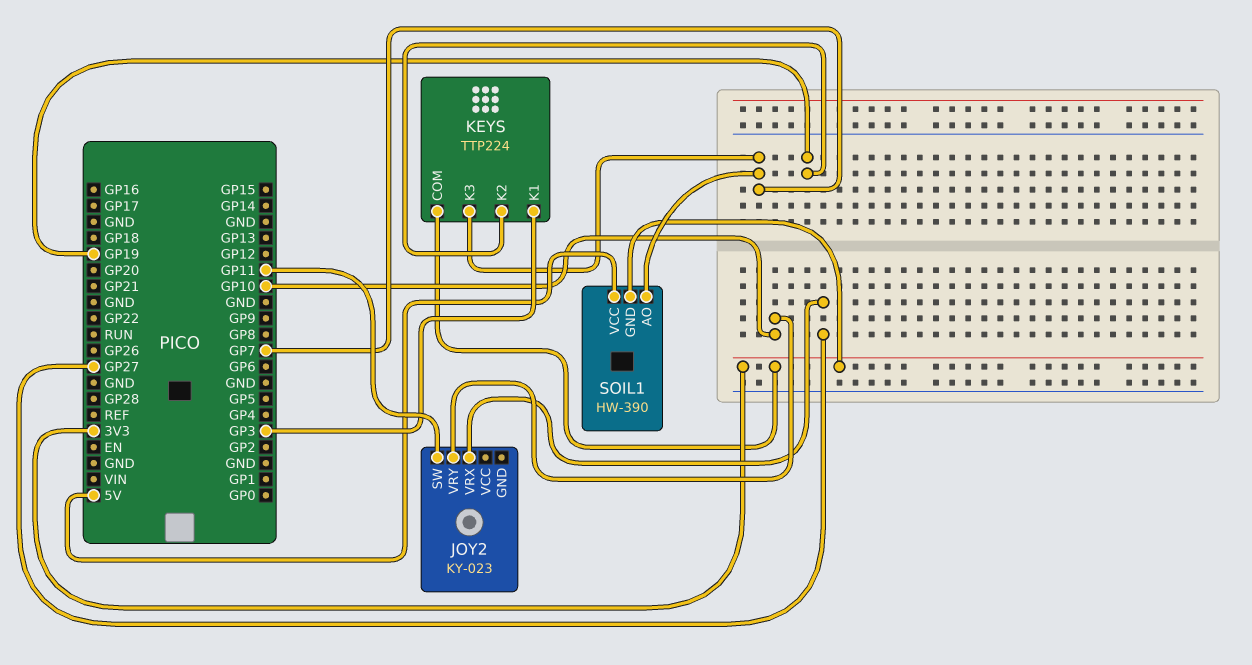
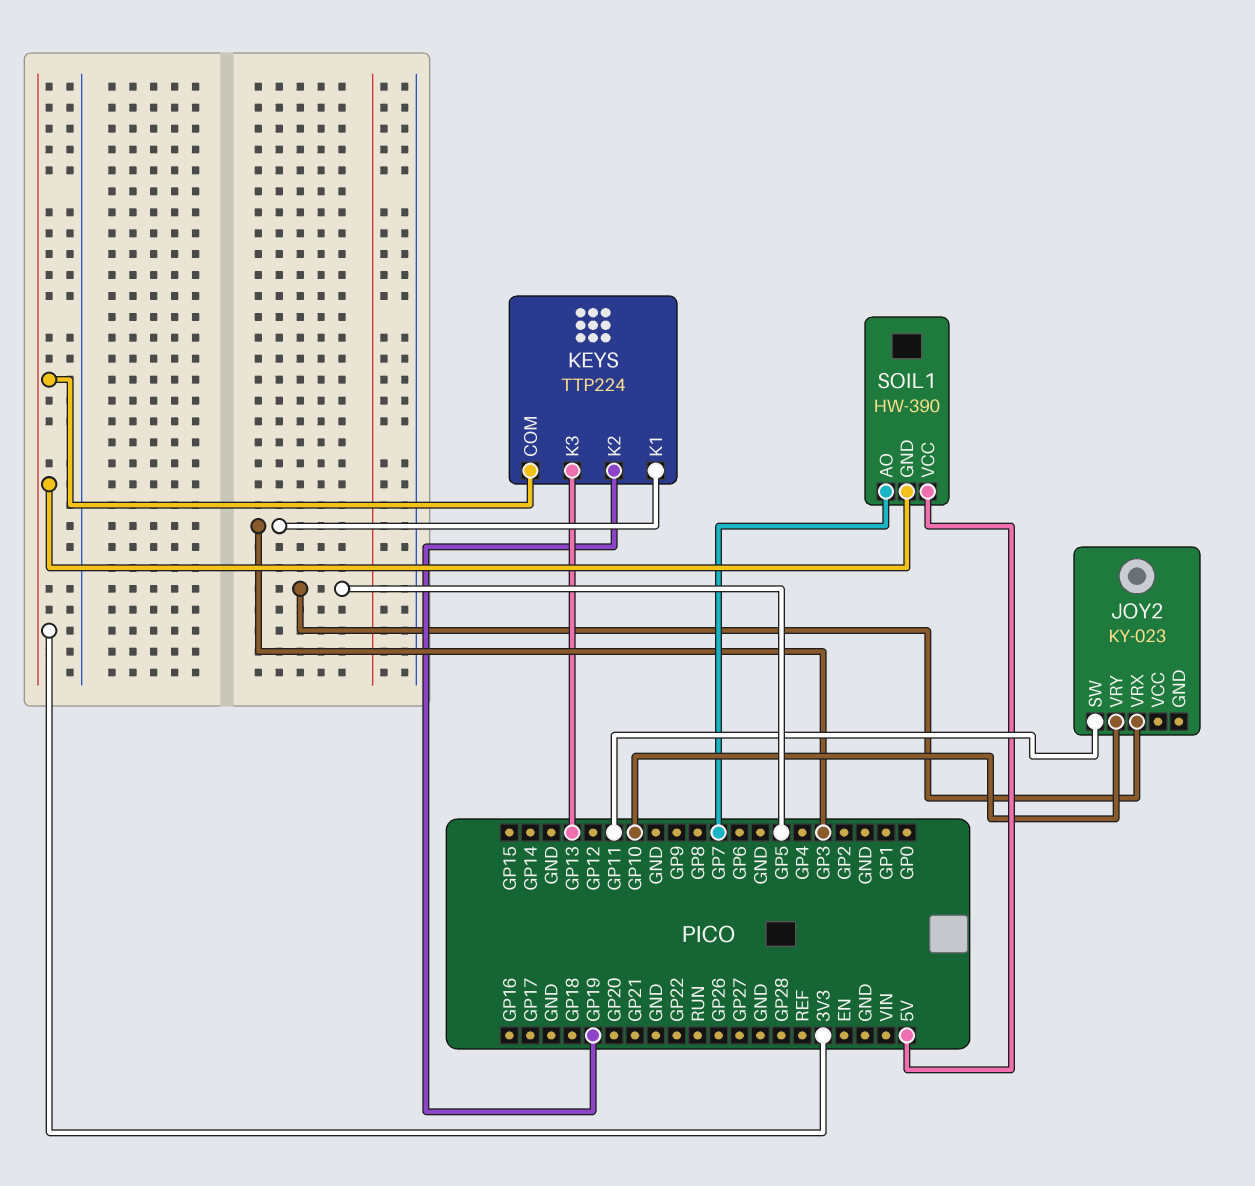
JOY2 pin VRX: GP27 -> GP5
KEYS pin K3: GP7 -> GP13

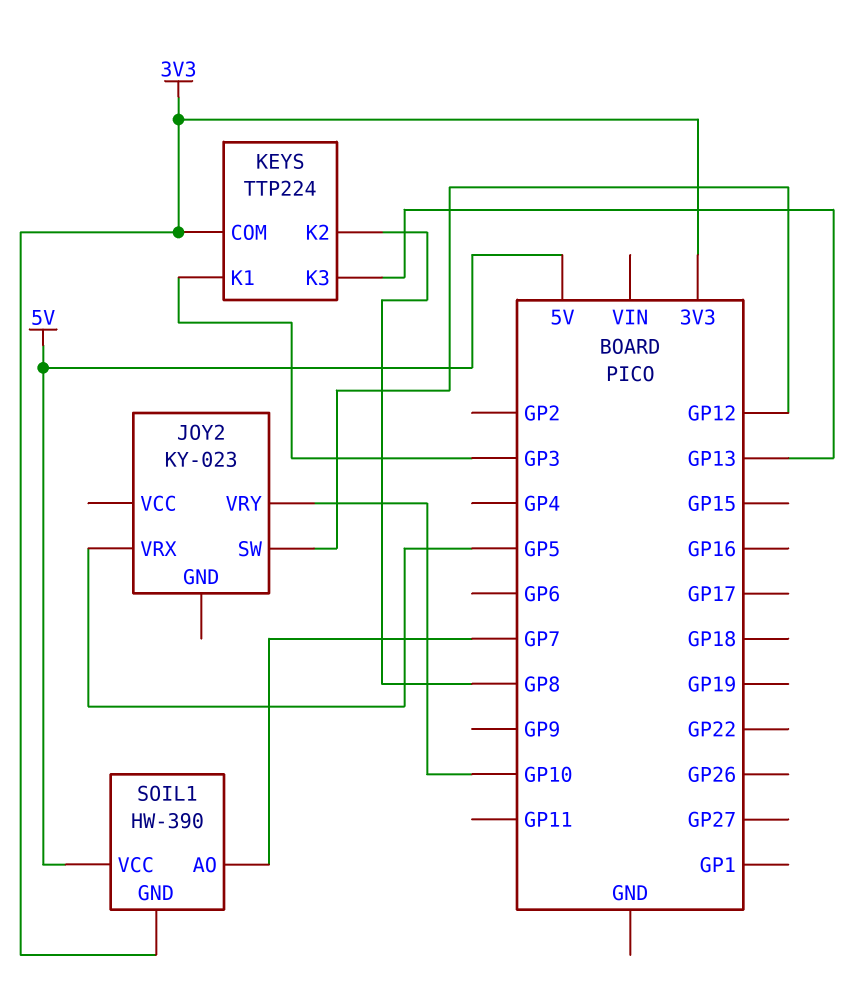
JOY2 pin SW: GP11 -> GP12
KEYS pin K2: GP19 -> GP8

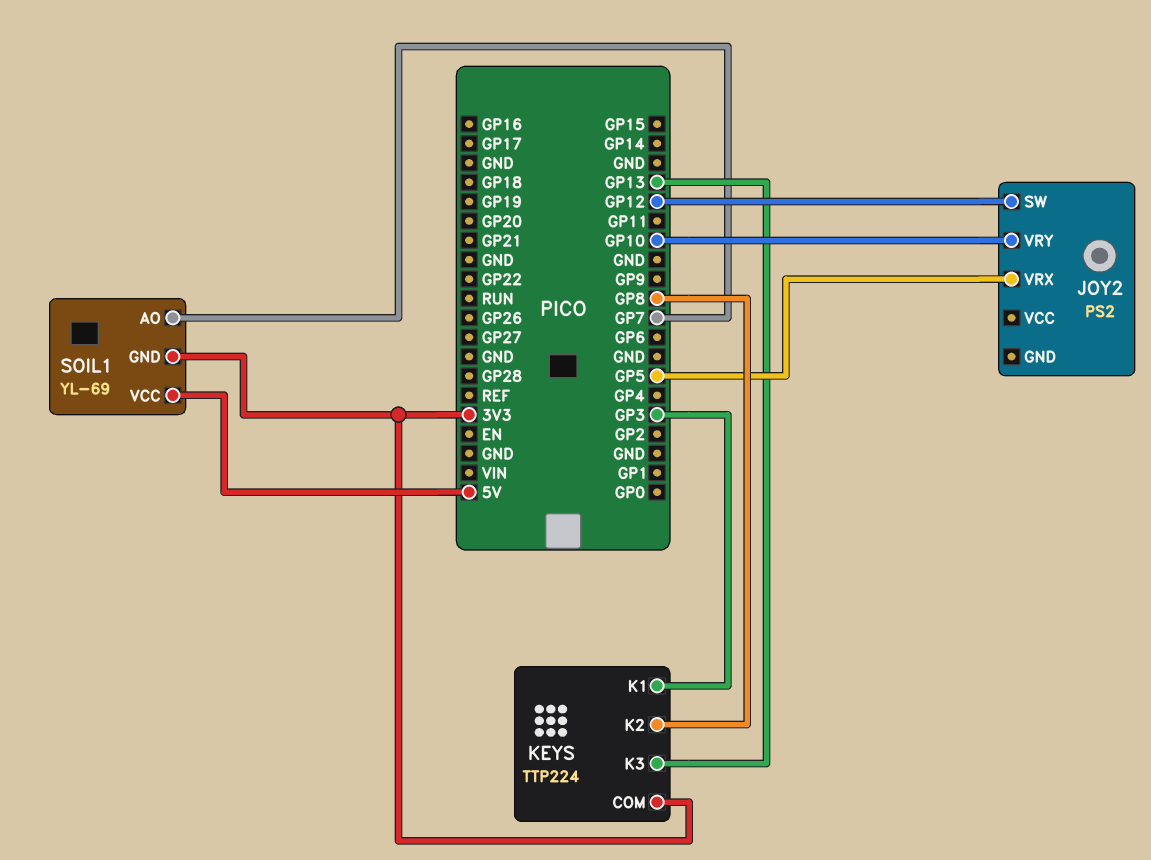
JOY2: KY-023 -> PS2
SOIL1: HW-390 -> YL-69

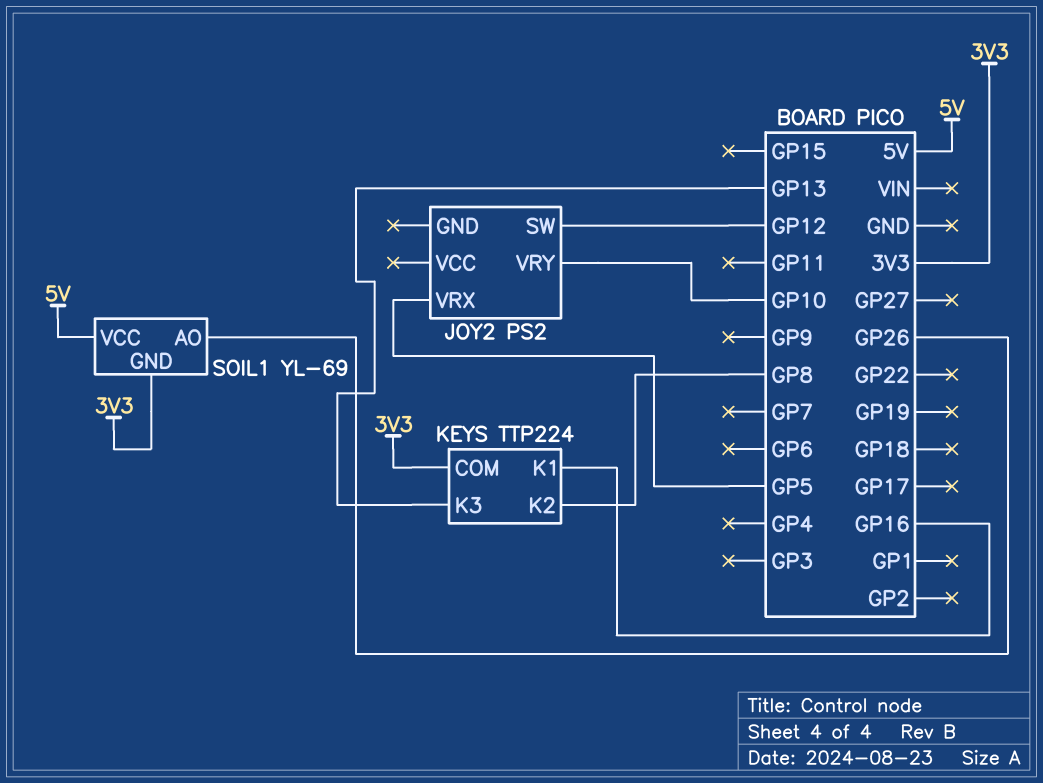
KEYS pin K1: GP3 -> GP16
SOIL1 pin AO: GP7 -> GP26

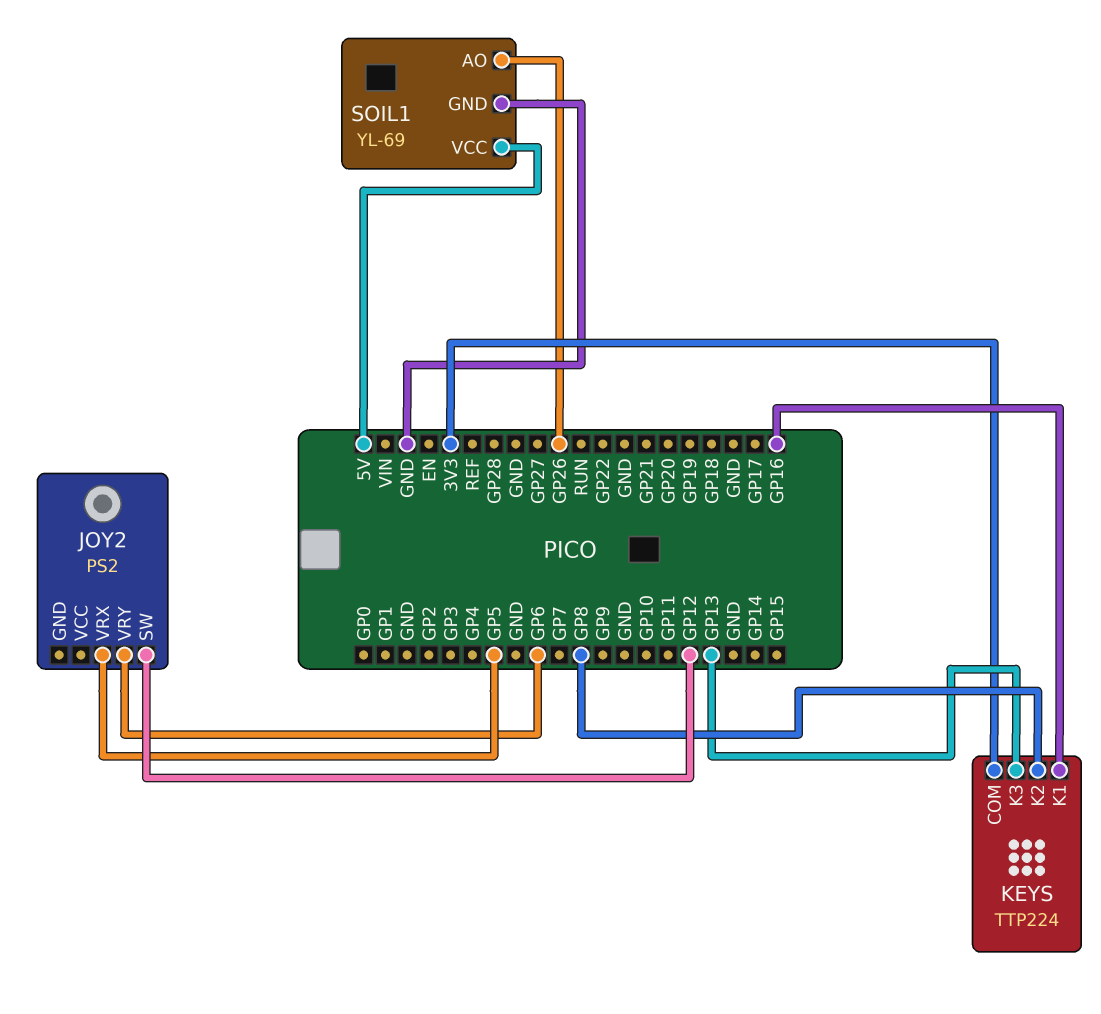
JOY2 pin VRY: GP10 -> GP6
SOIL1 pin GND: 3V3 -> GND

